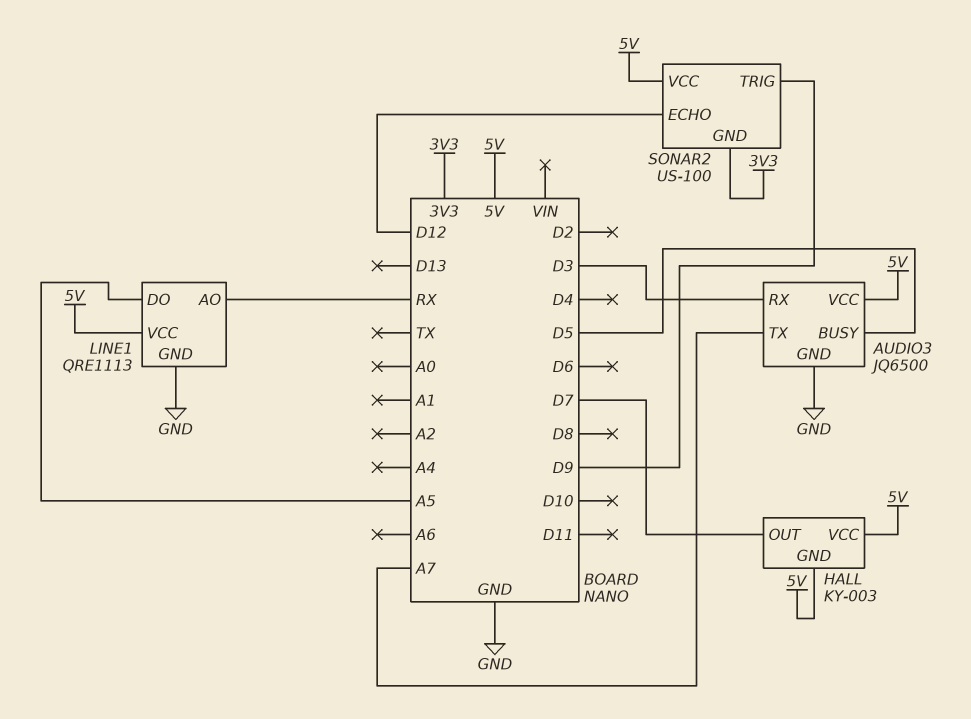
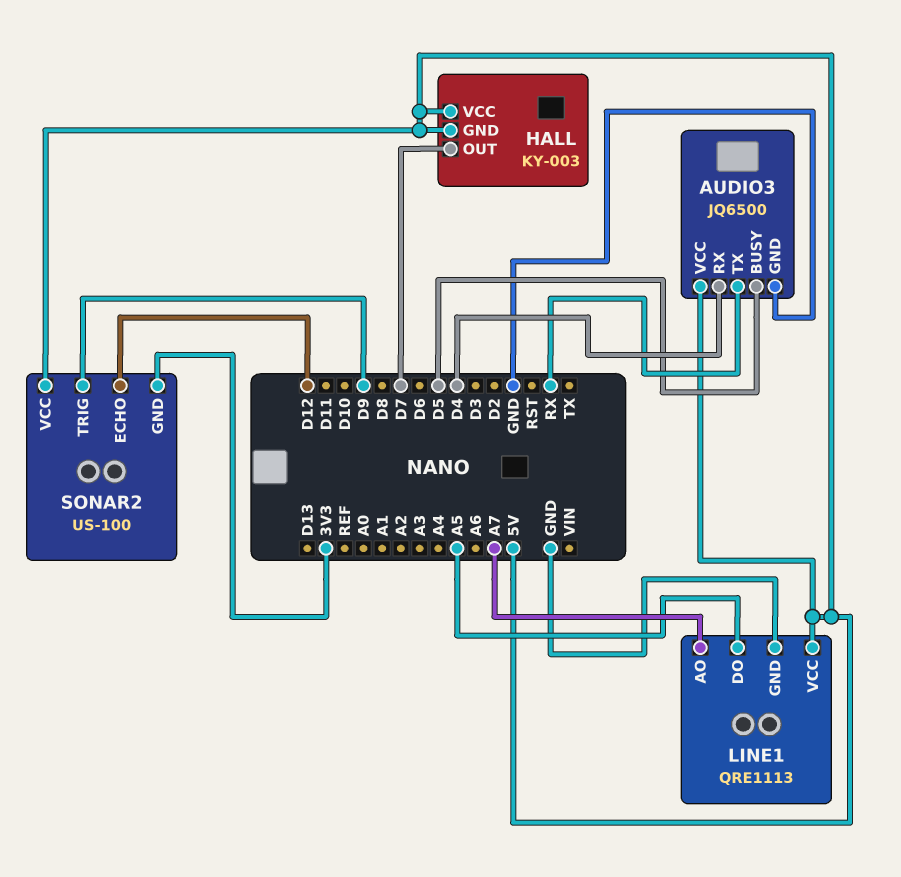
AUDIO3 pin RX: D3 -> D4
AUDIO3 pin TX: A7 -> RX
LINE1 pin AO: RX -> A7

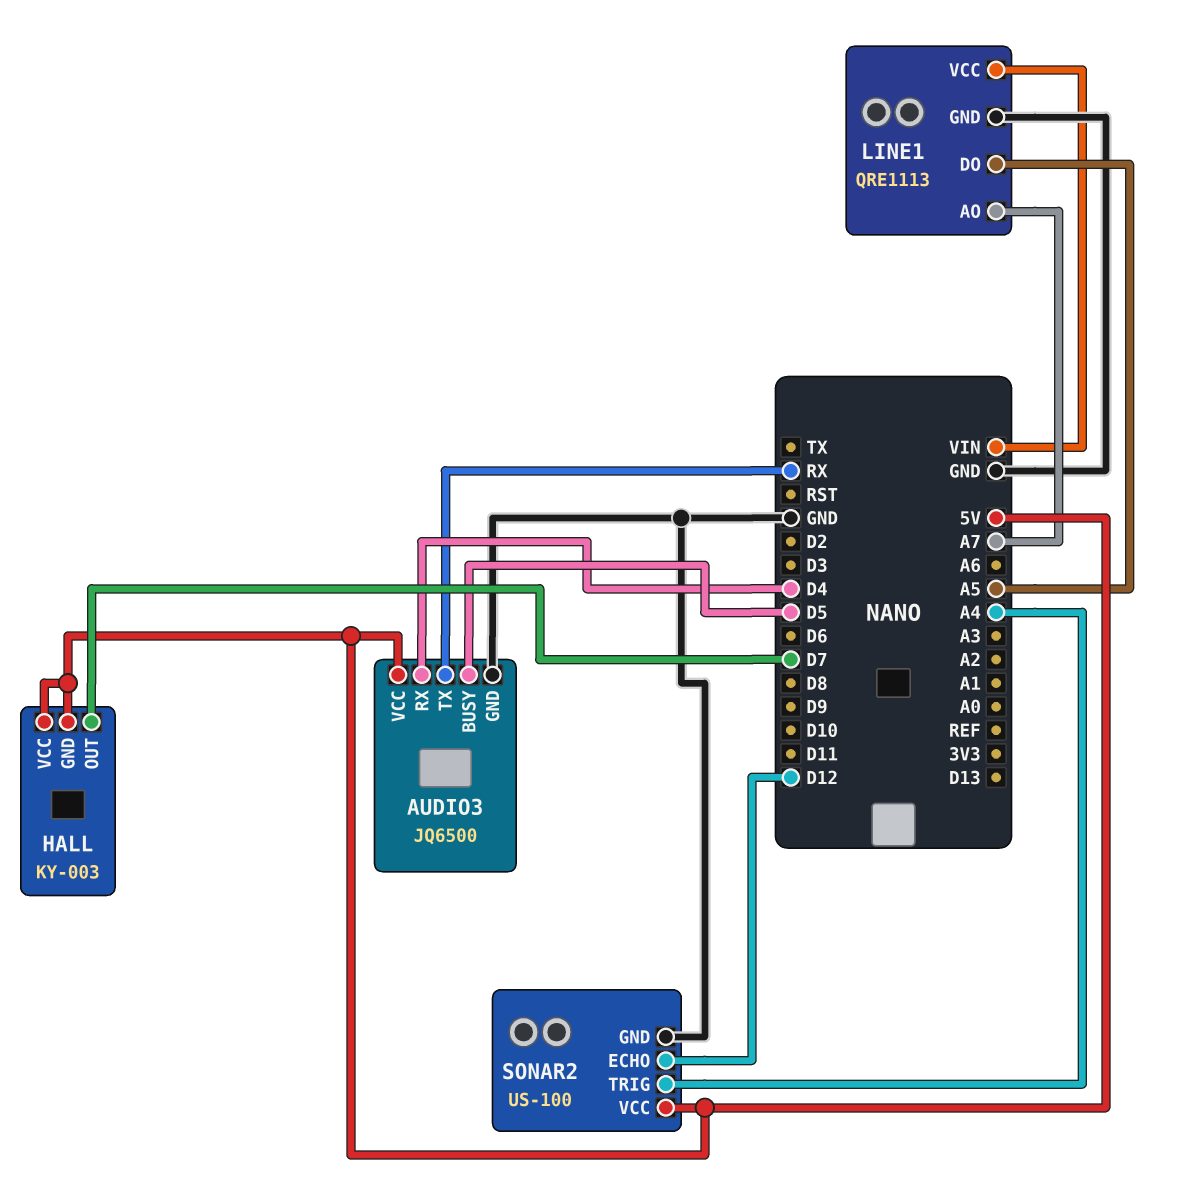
LINE1 pin VCC: 5V -> VIN
SONAR2 pin GND: 3V3 -> GND
SONAR2 pin TRIG: D9 -> A4

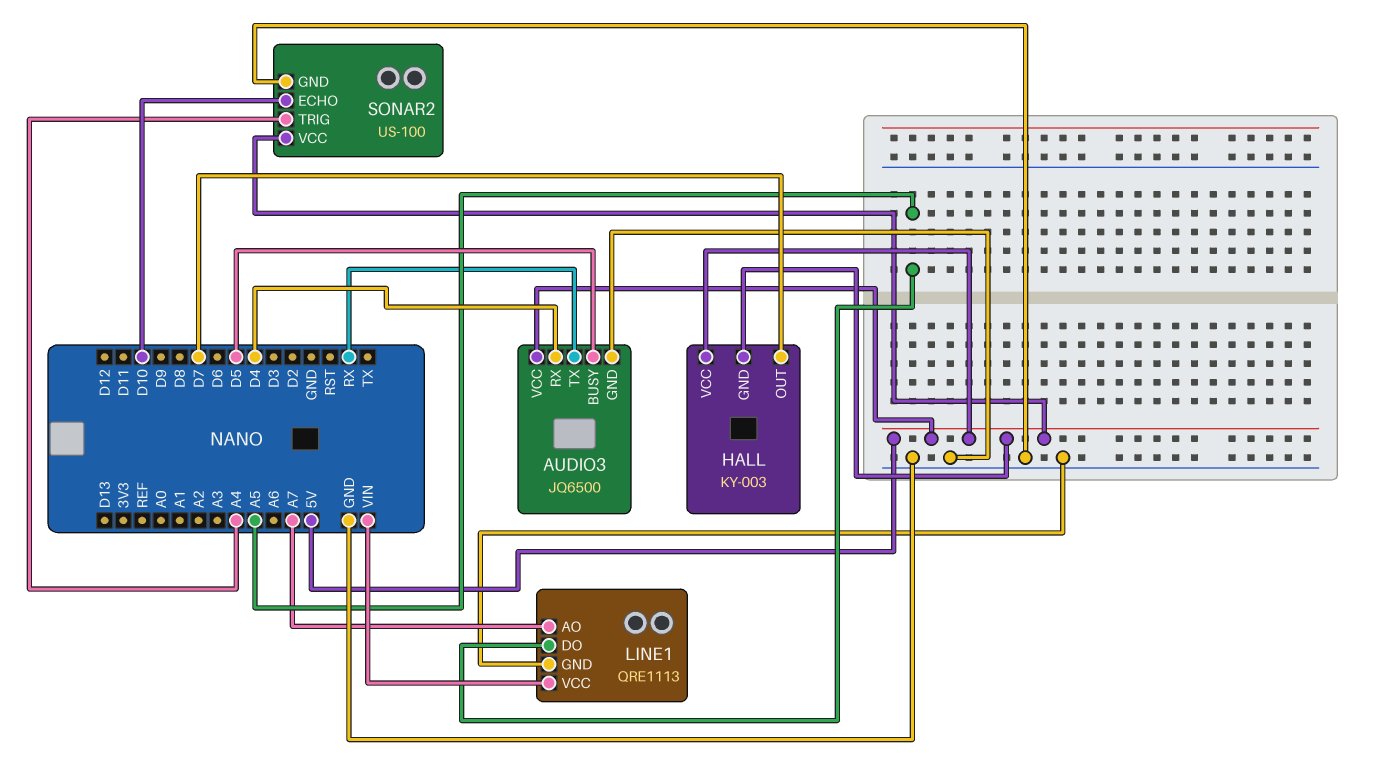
SONAR2 pin ECHO: D12 -> D10

